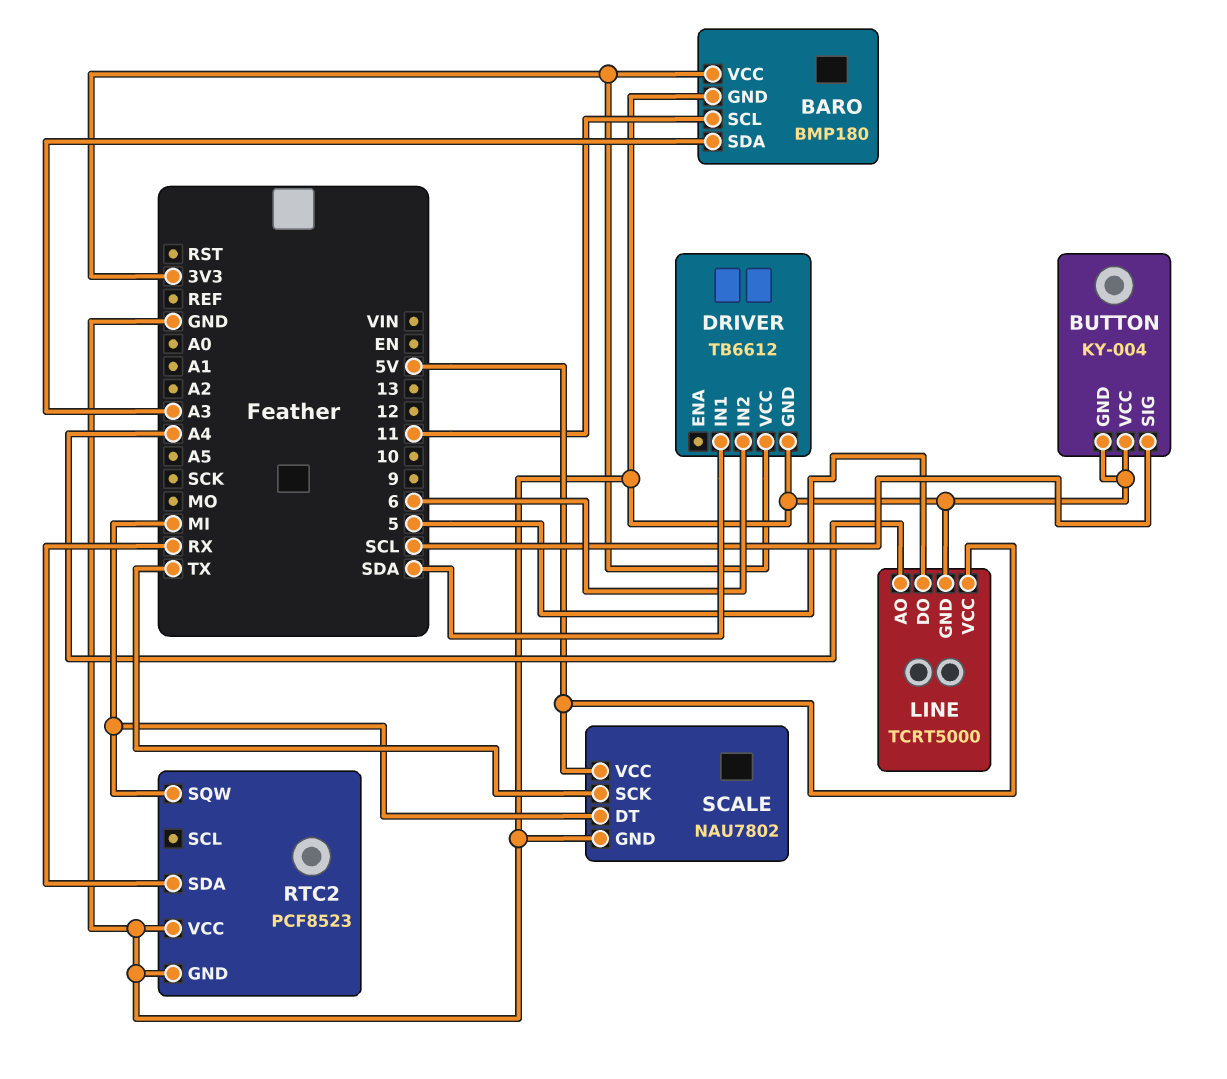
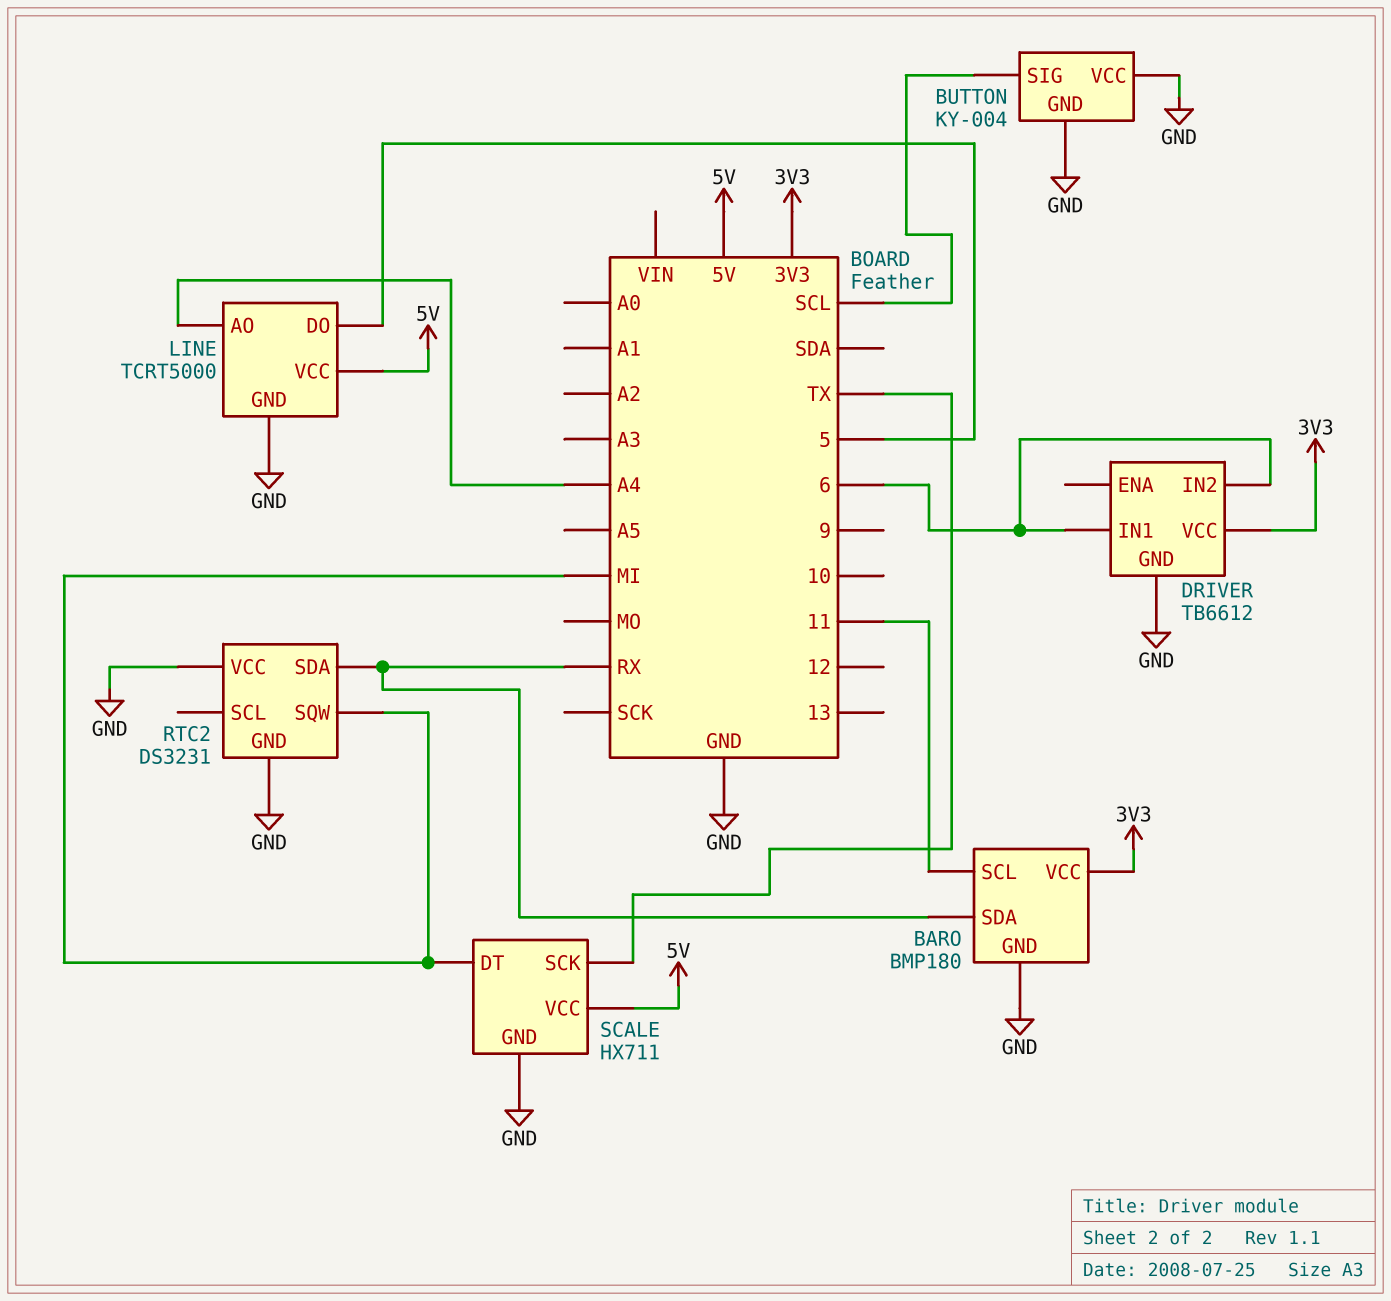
BARO pin SDA: A3 -> RX
DRIVER pin IN1: SDA -> 6
RTC2: PCF8523 -> DS3231
SCALE: NAU7802 -> HX711

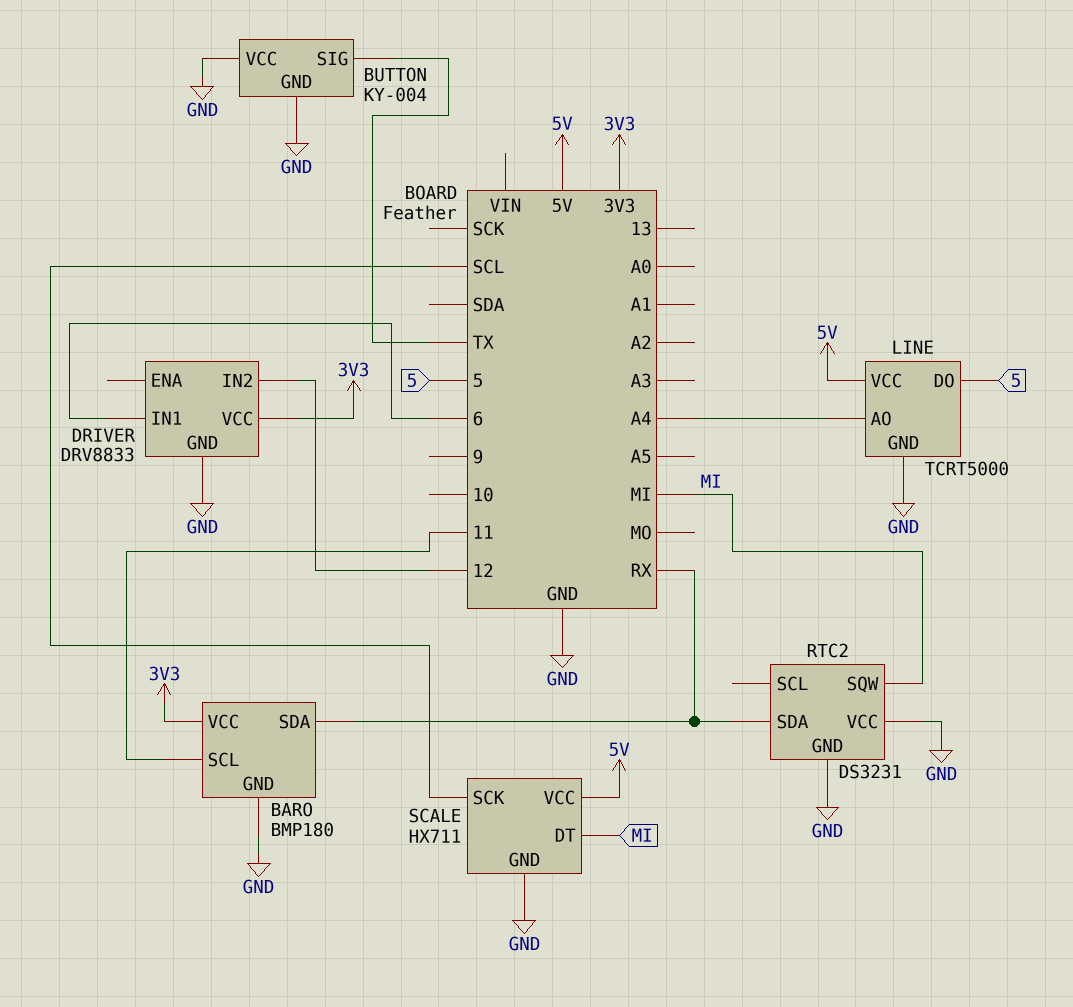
BUTTON pin SIG: SCL -> TX
DRIVER: TB6612 -> DRV8833
DRIVER pin IN2: 6 -> 12
SCALE pin SCK: TX -> SCL

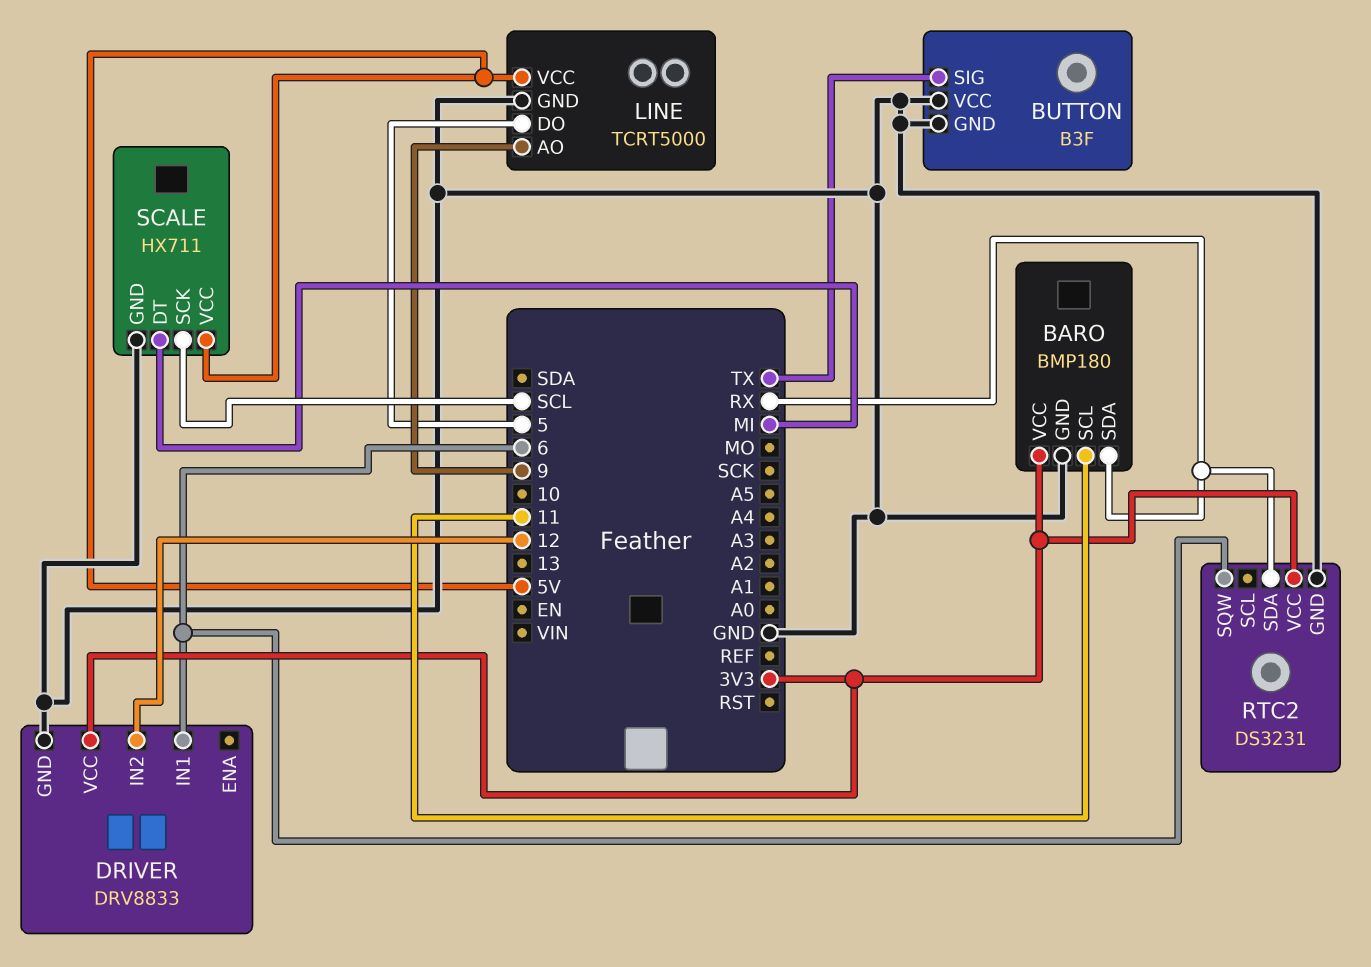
BUTTON: KY-004 -> B3F
LINE pin AO: A4 -> 9
RTC2 pin SQW: MI -> 6
RTC2 pin VCC: GND -> 3V3

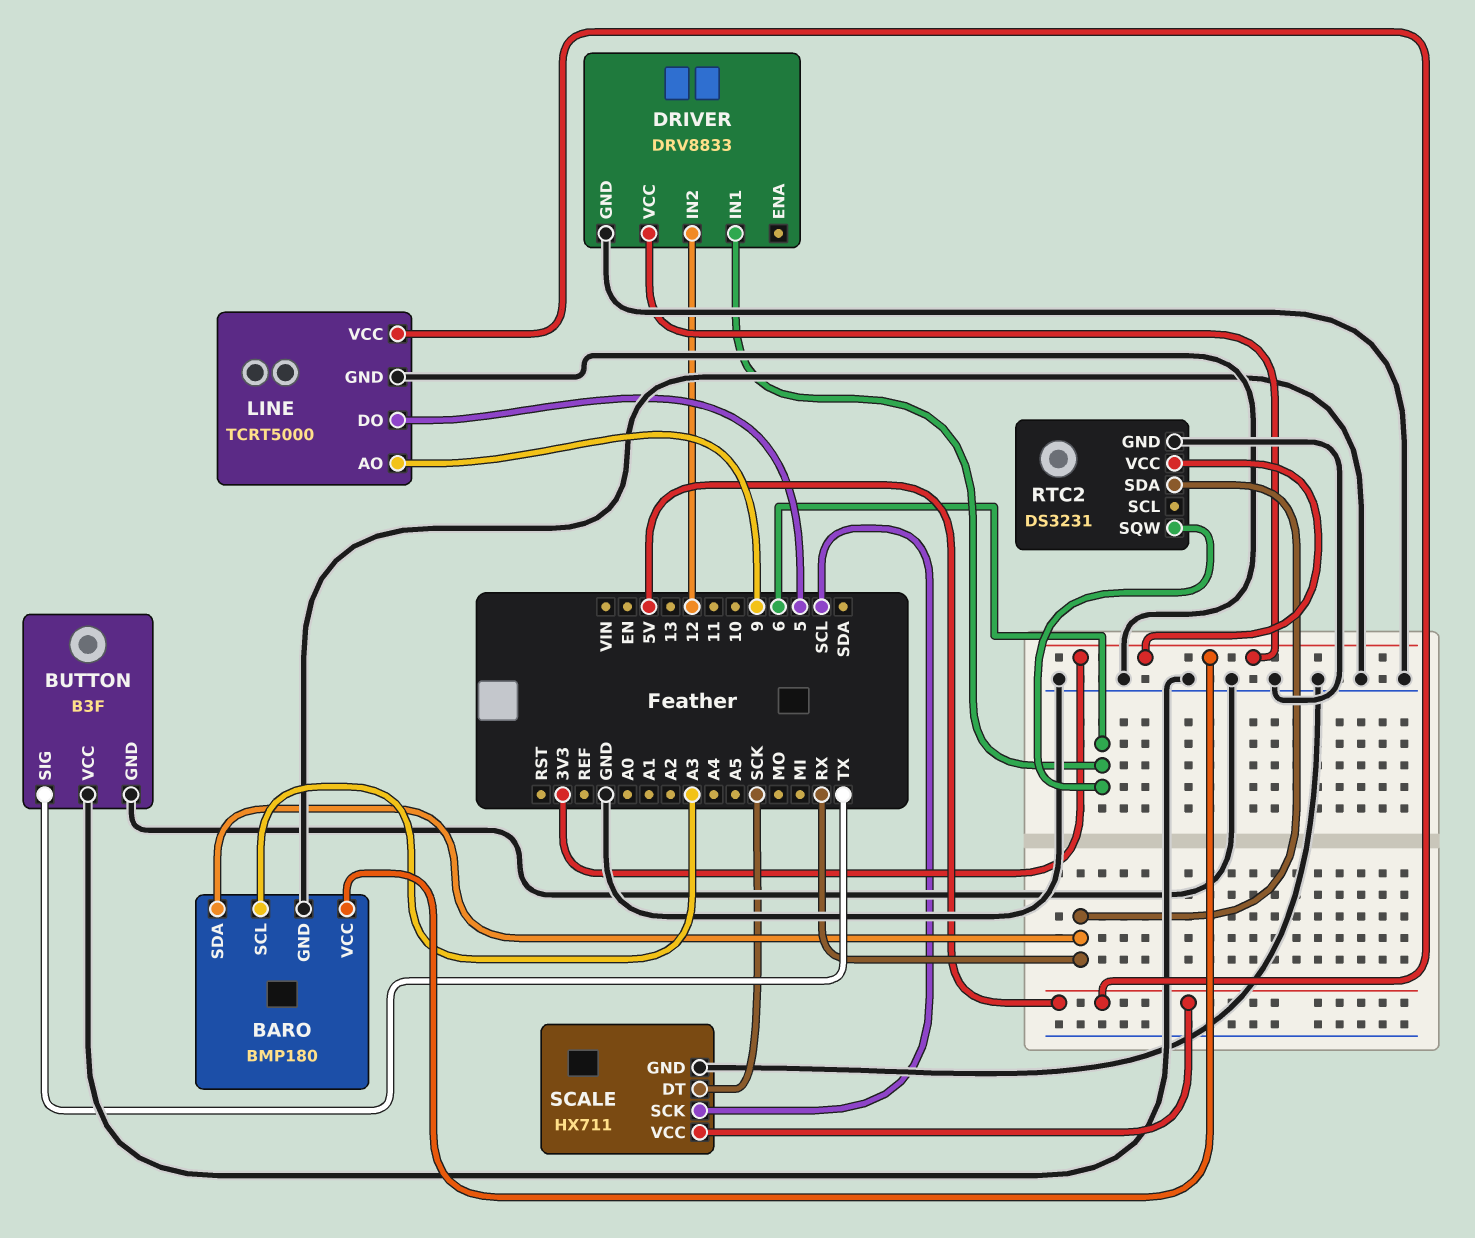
BARO pin SCL: 11 -> A3
SCALE pin DT: MI -> SCK

